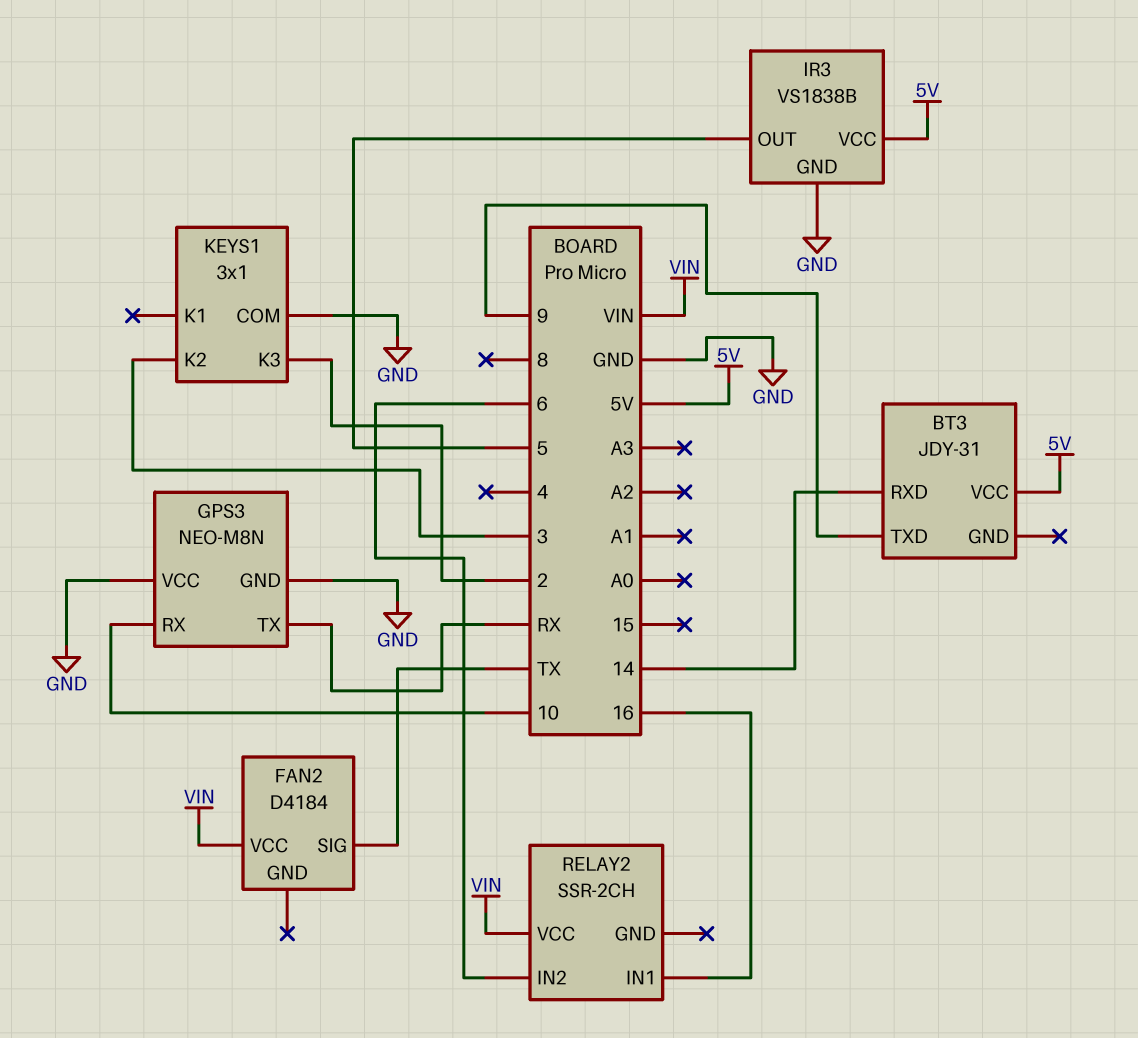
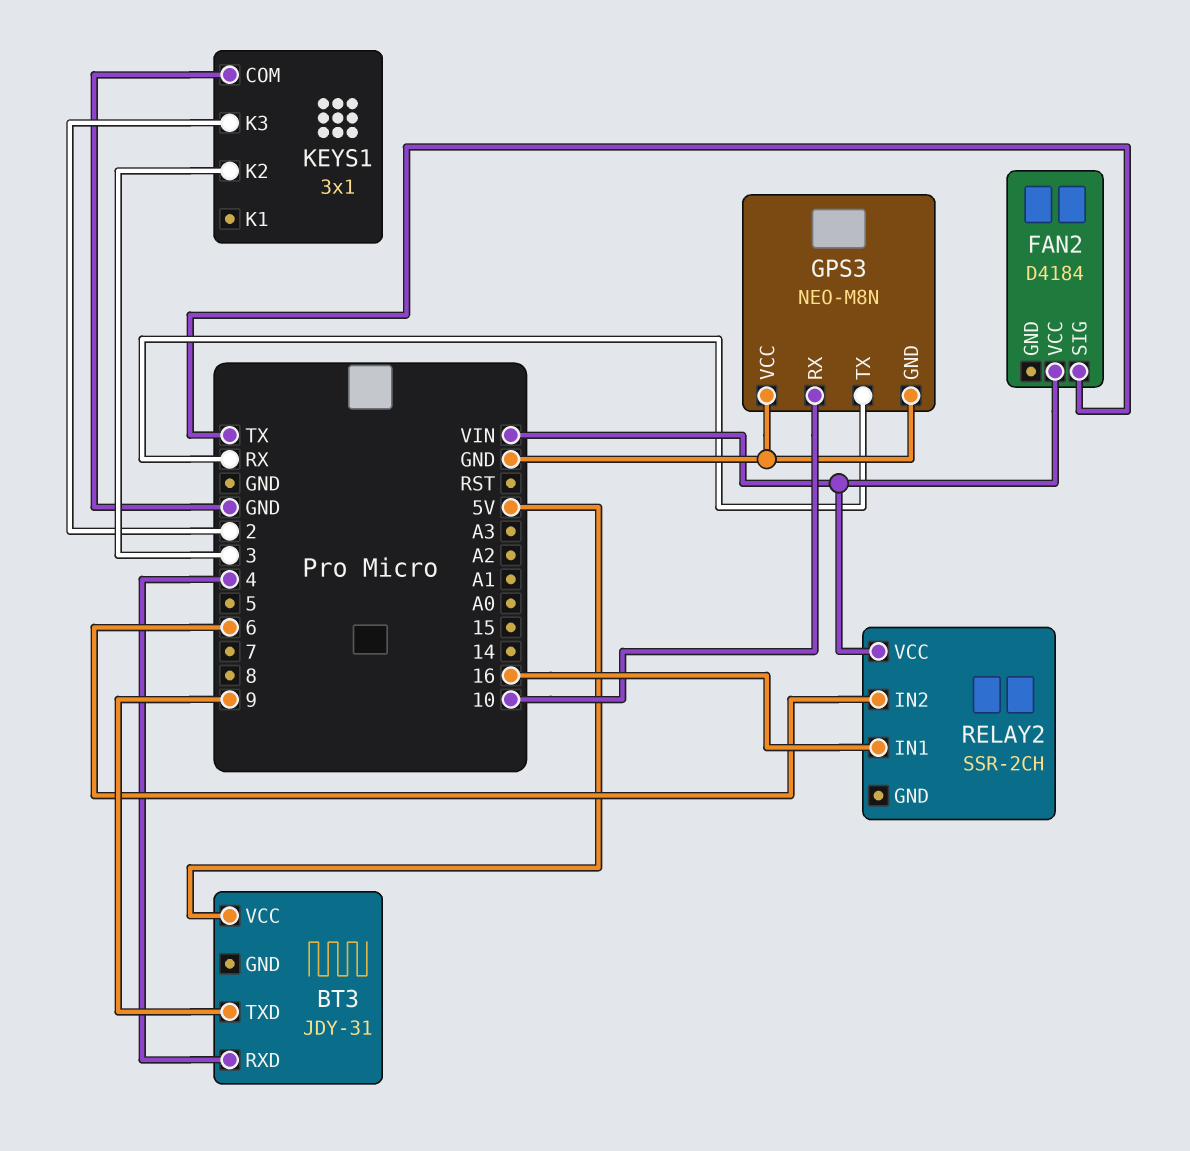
BT3 pin RXD: 14 -> 4
IR3: VS1838B -> none
IR3 pin GND: GND -> none
IR3 pin OUT: 5 -> none
IR3 pin VCC: 5V -> none

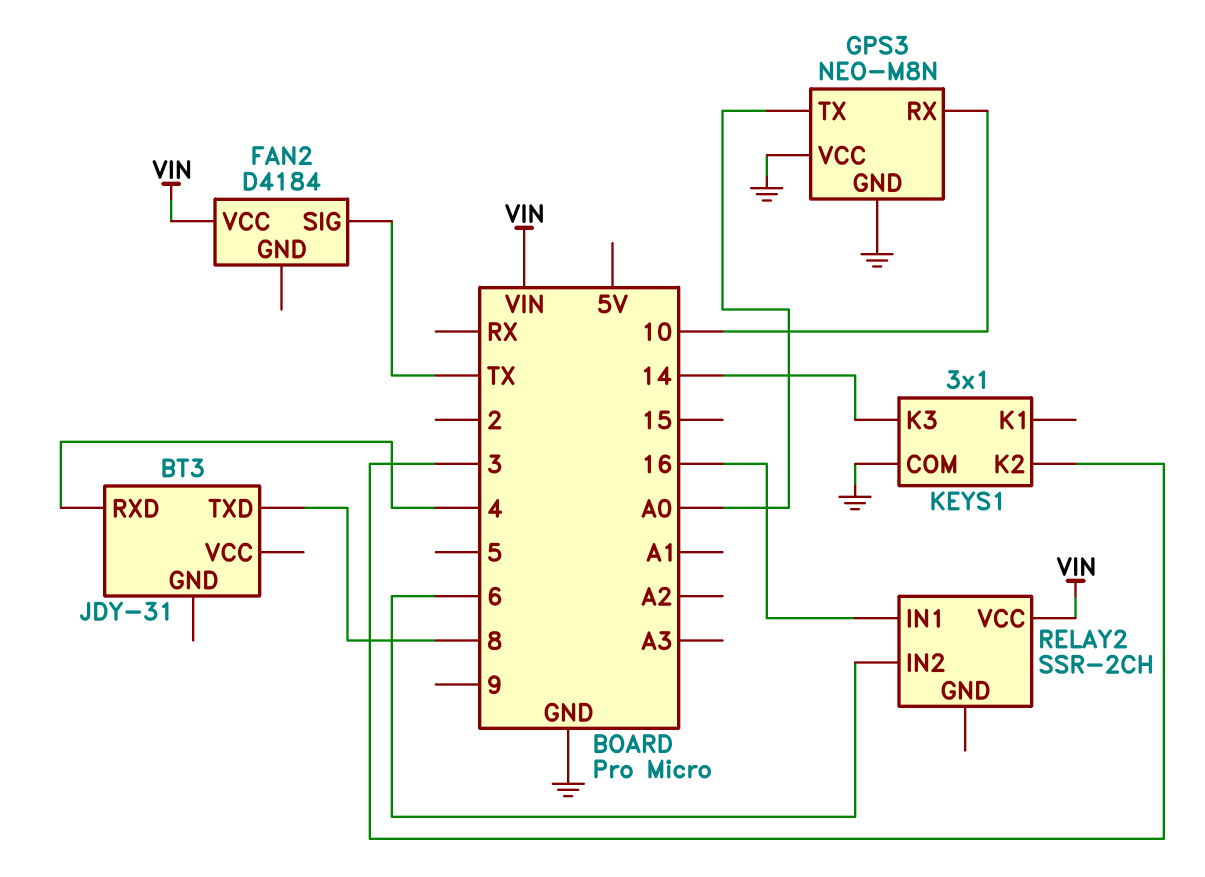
BT3 pin TXD: 9 -> 8
BT3 pin VCC: 5V -> none
GPS3 pin TX: RX -> A0
KEYS1 pin K3: 2 -> 14

